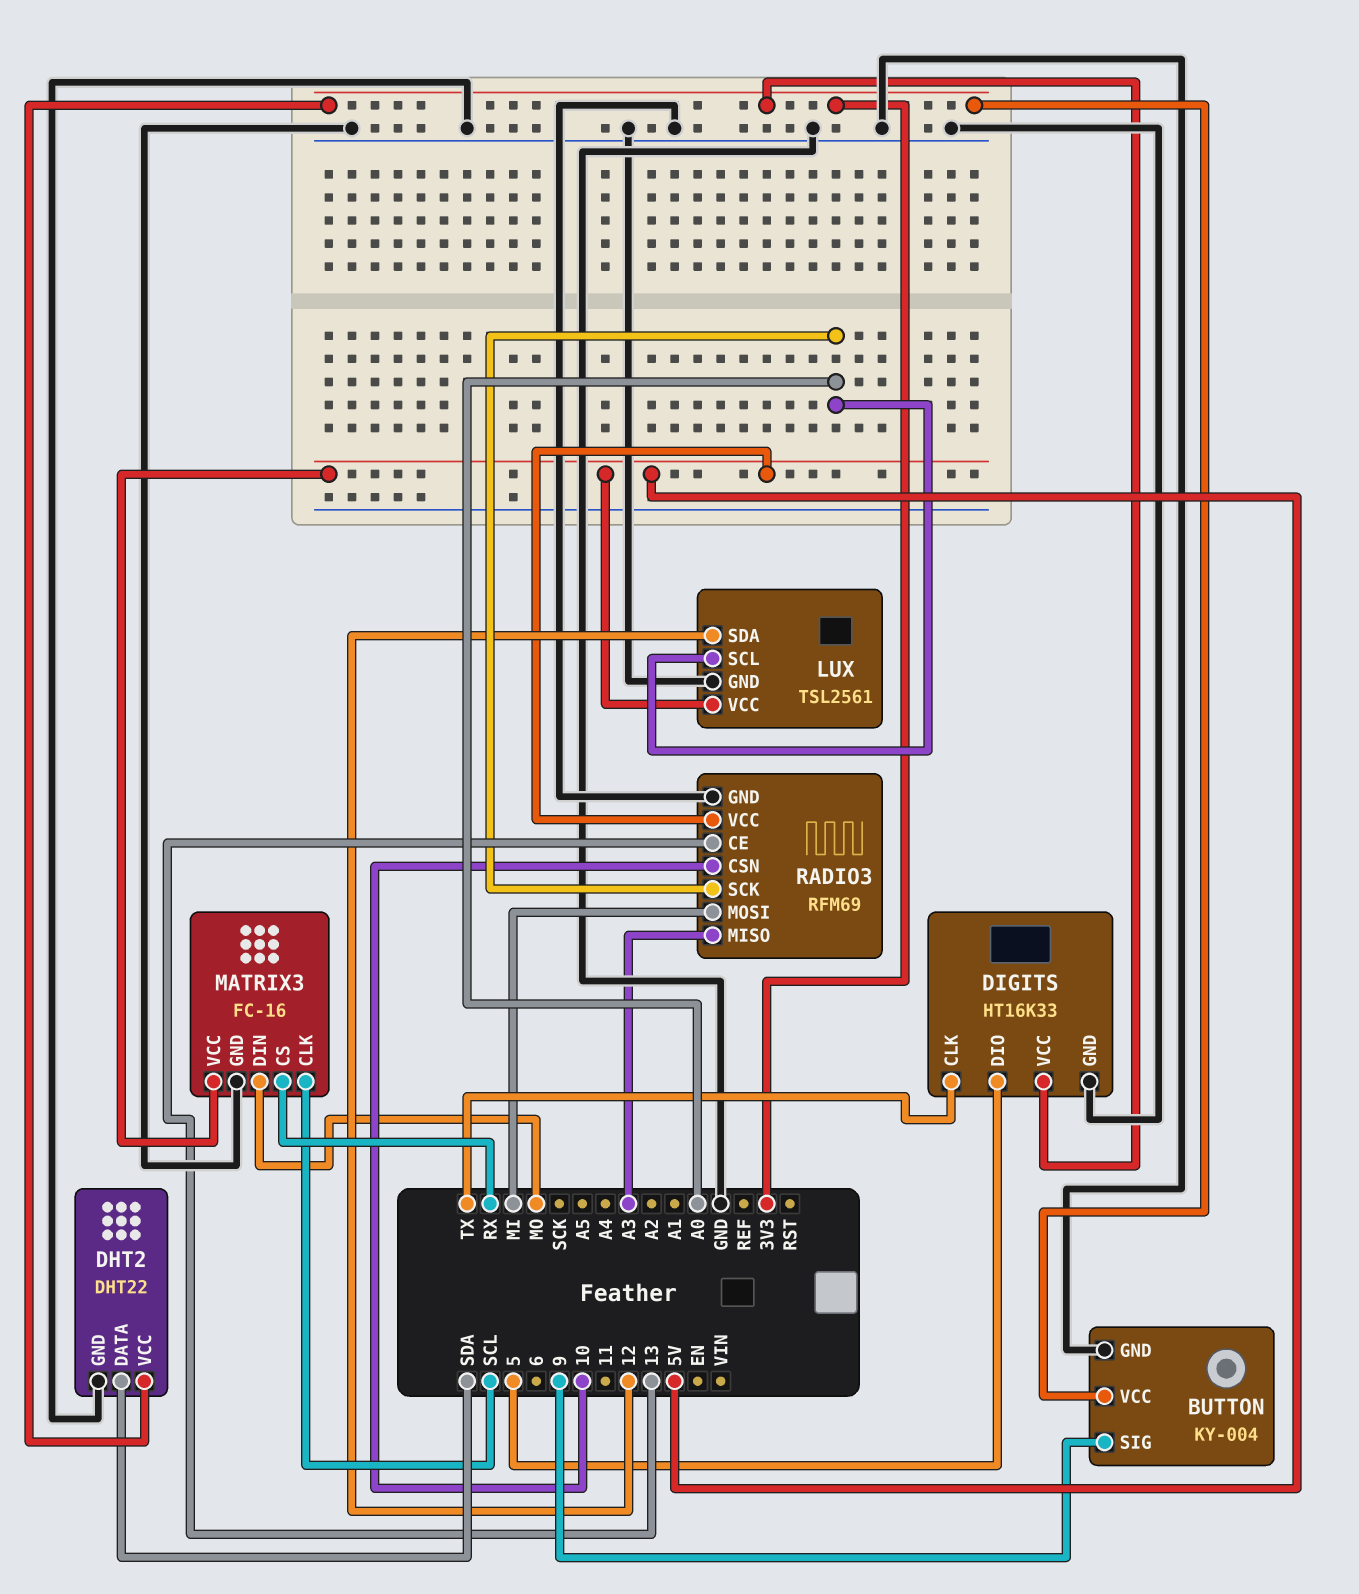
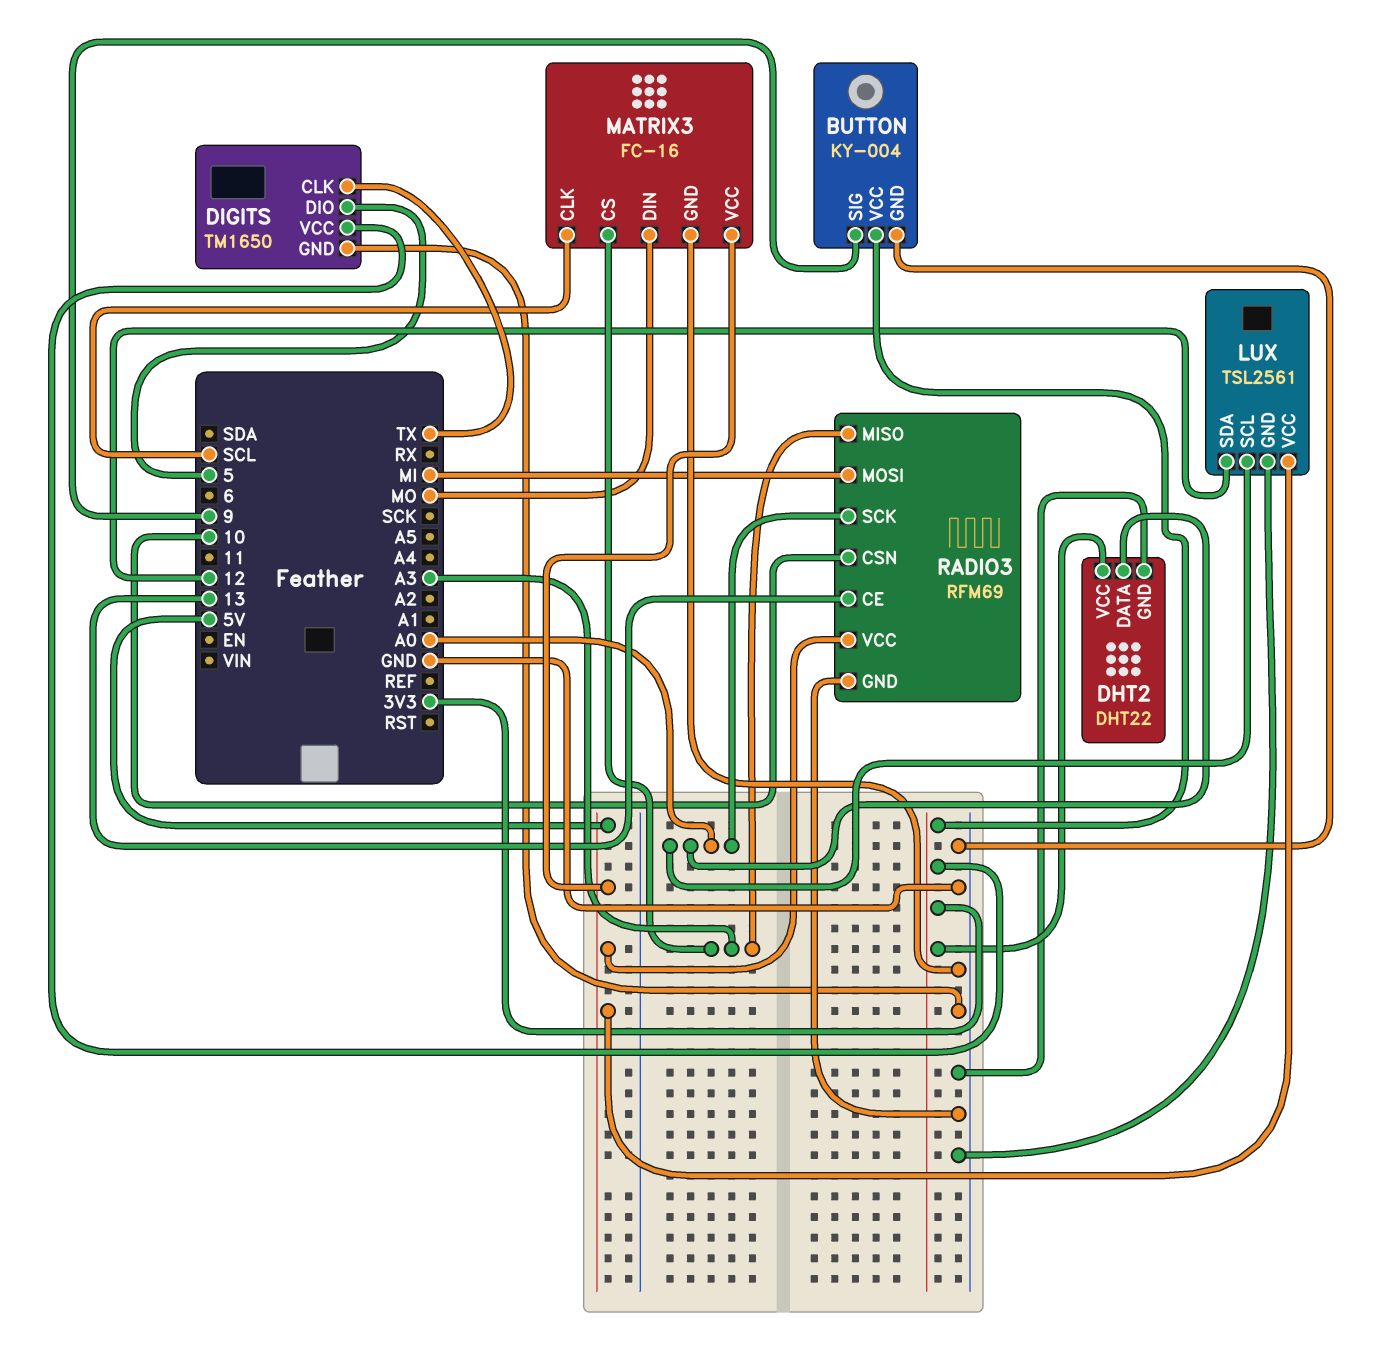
DHT2 pin DATA: SDA -> A0
DIGITS: HT16K33 -> TM1650
MATRIX3 pin CS: RX -> A3

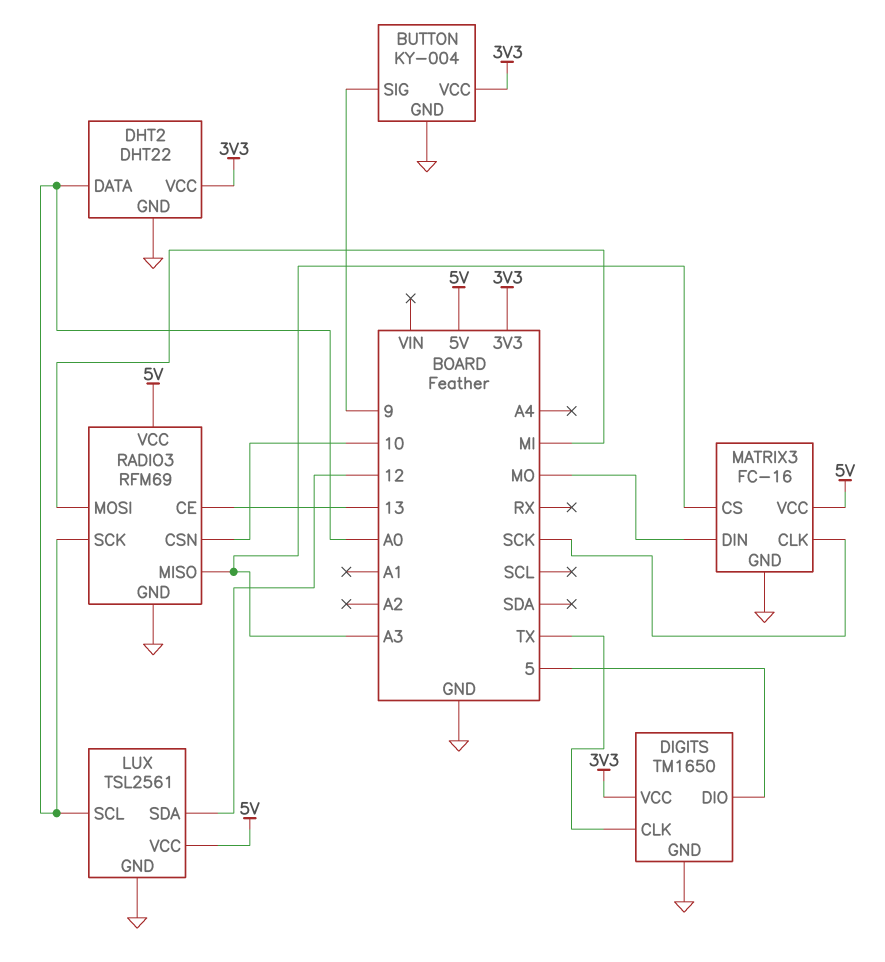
MATRIX3 pin CLK: SCL -> SCK

